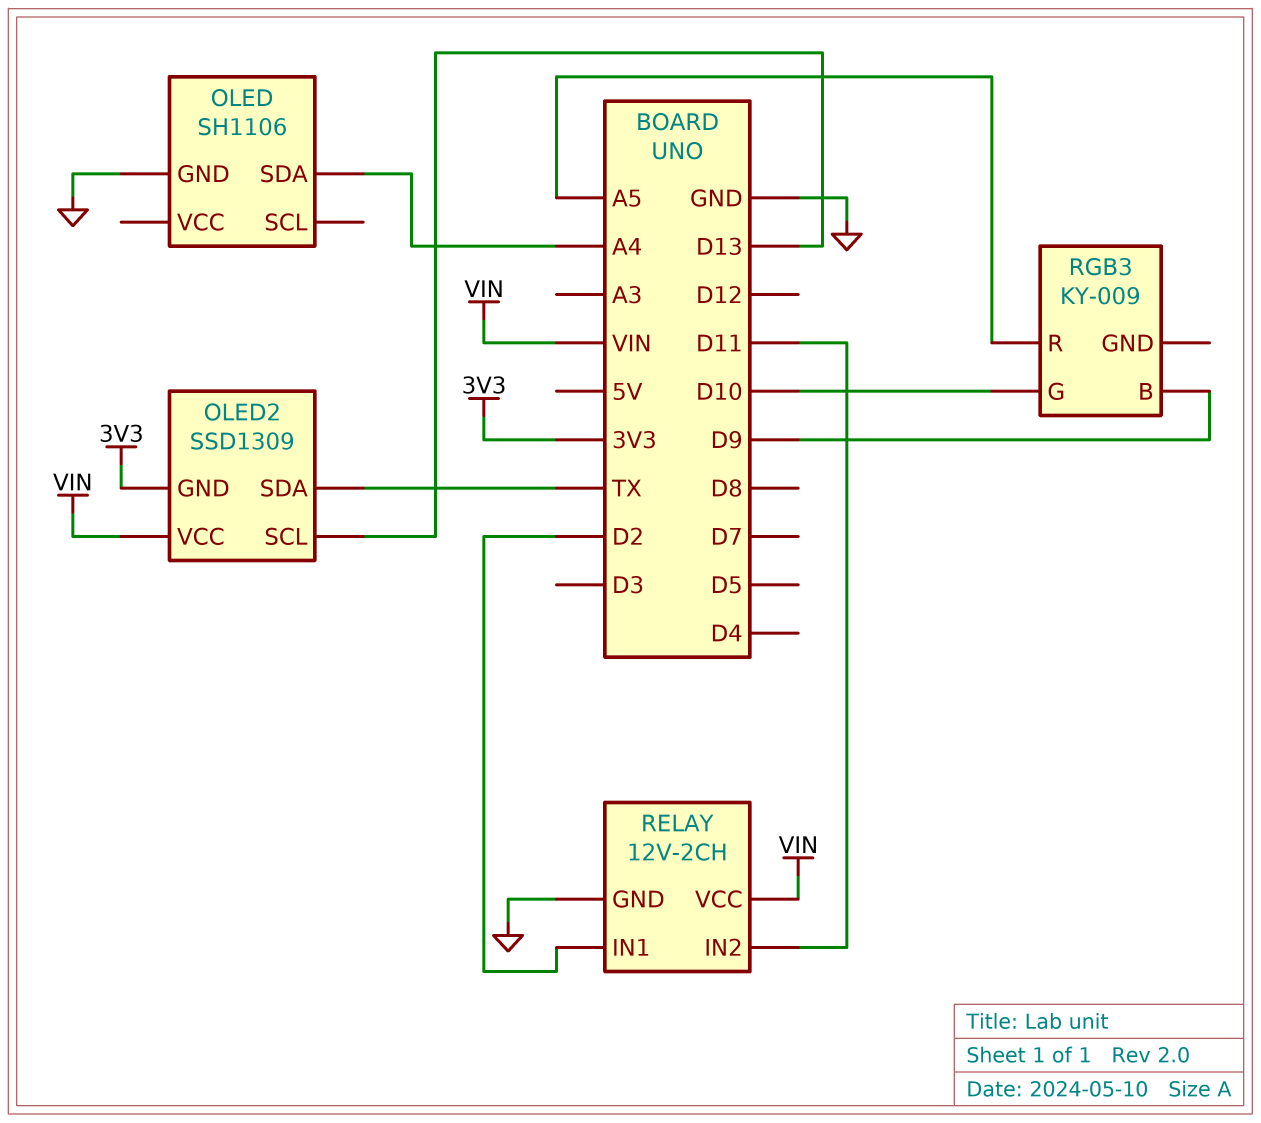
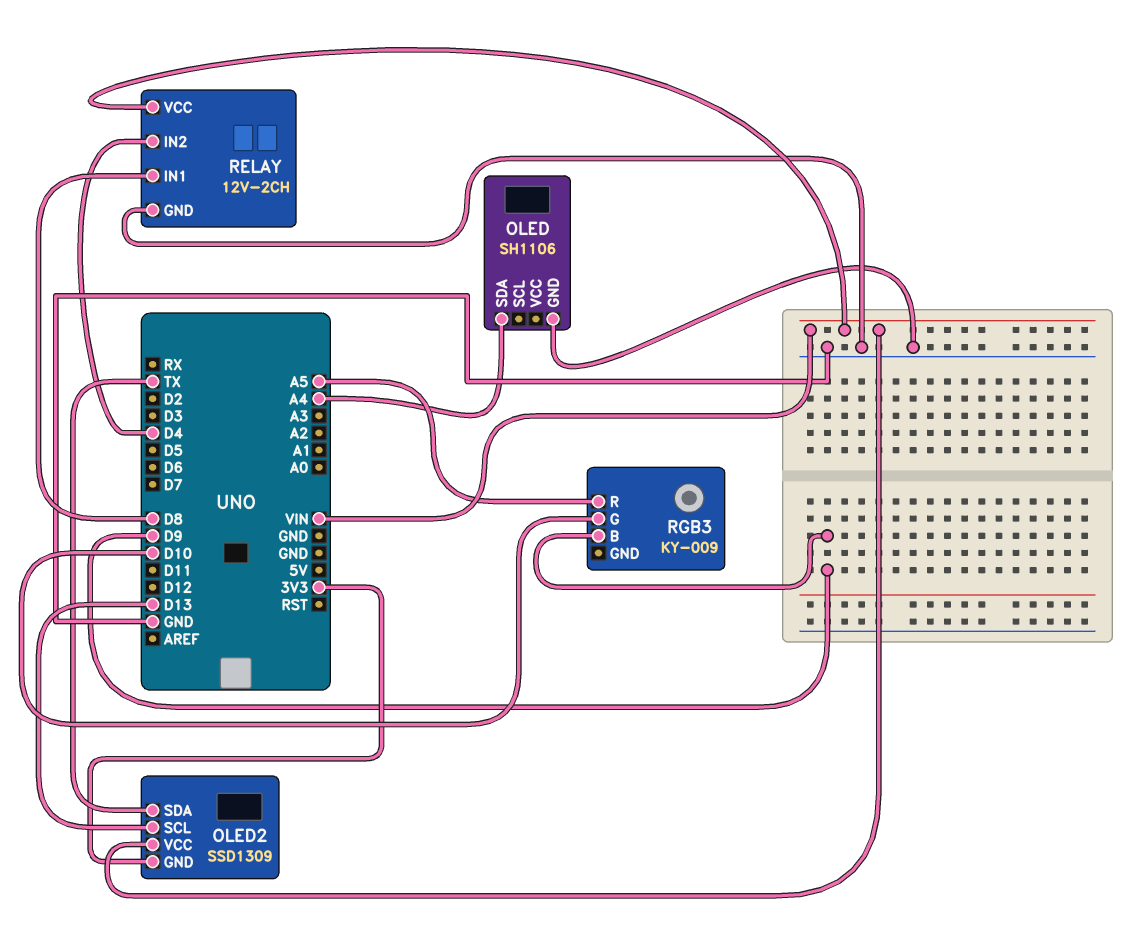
RELAY pin IN1: D2 -> D8
RELAY pin IN2: D11 -> D4

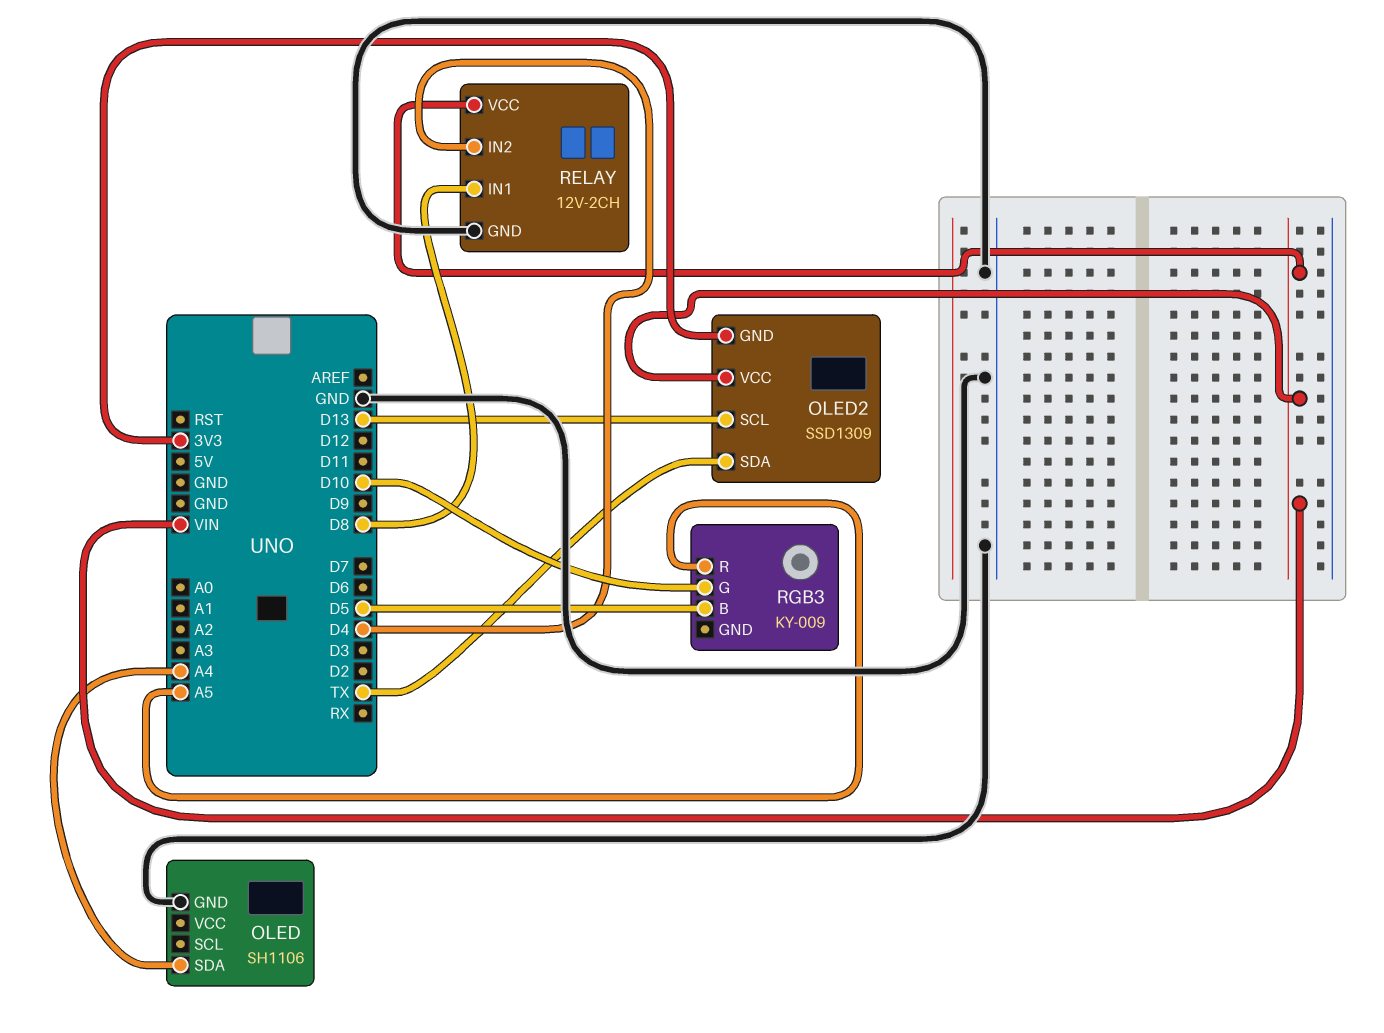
RGB3 pin B: D9 -> D5

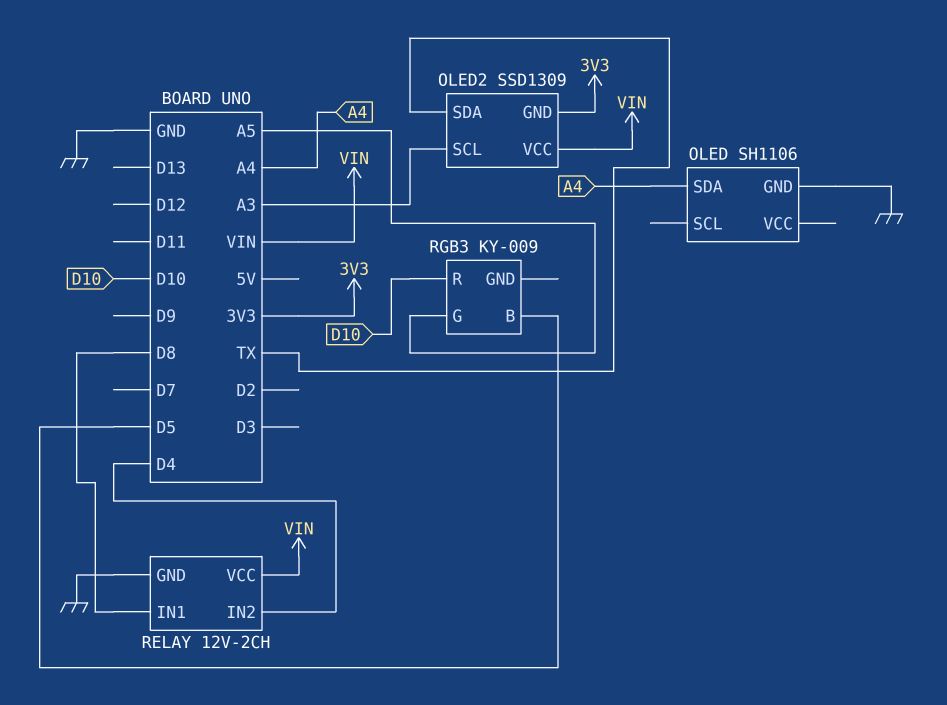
OLED2 pin SCL: D13 -> A3
RGB3 pin G: D10 -> A5
RGB3 pin R: A5 -> D10

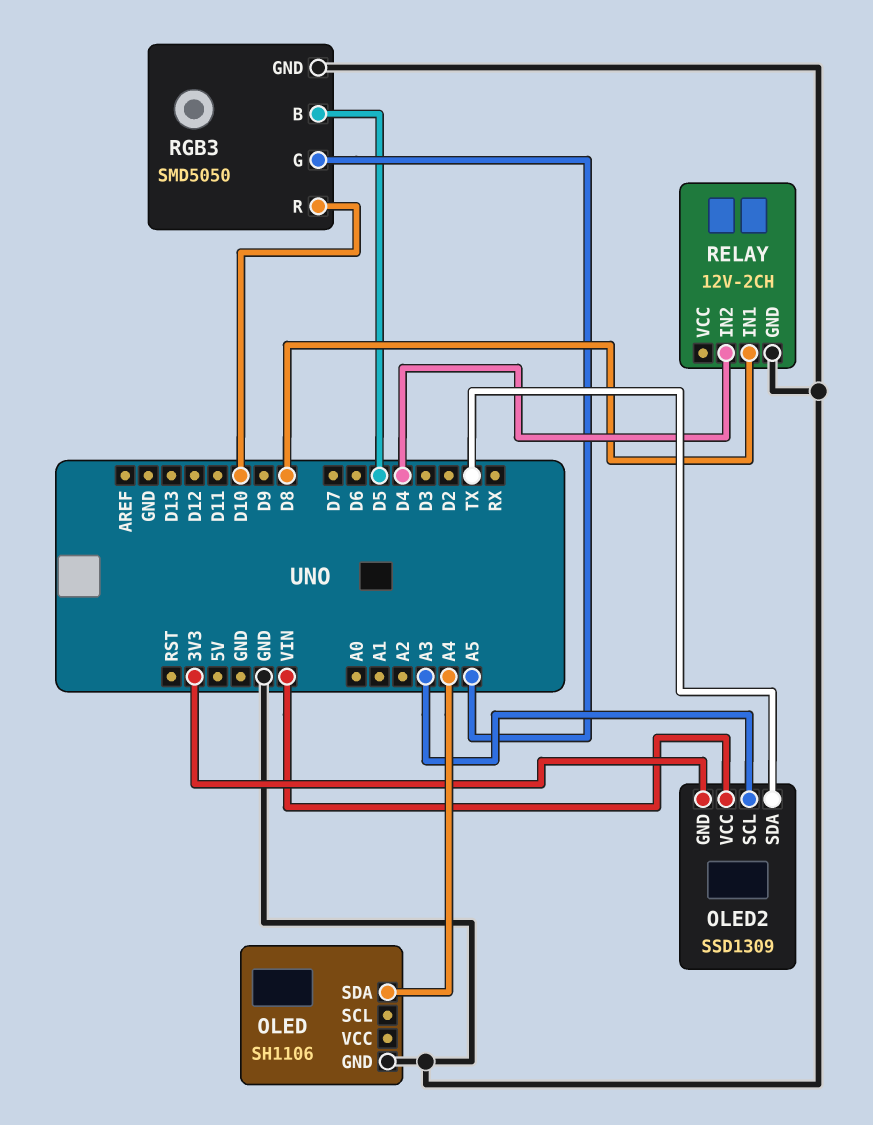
RELAY pin VCC: VIN -> none
RGB3: KY-009 -> SMD5050
RGB3 pin GND: none -> GND

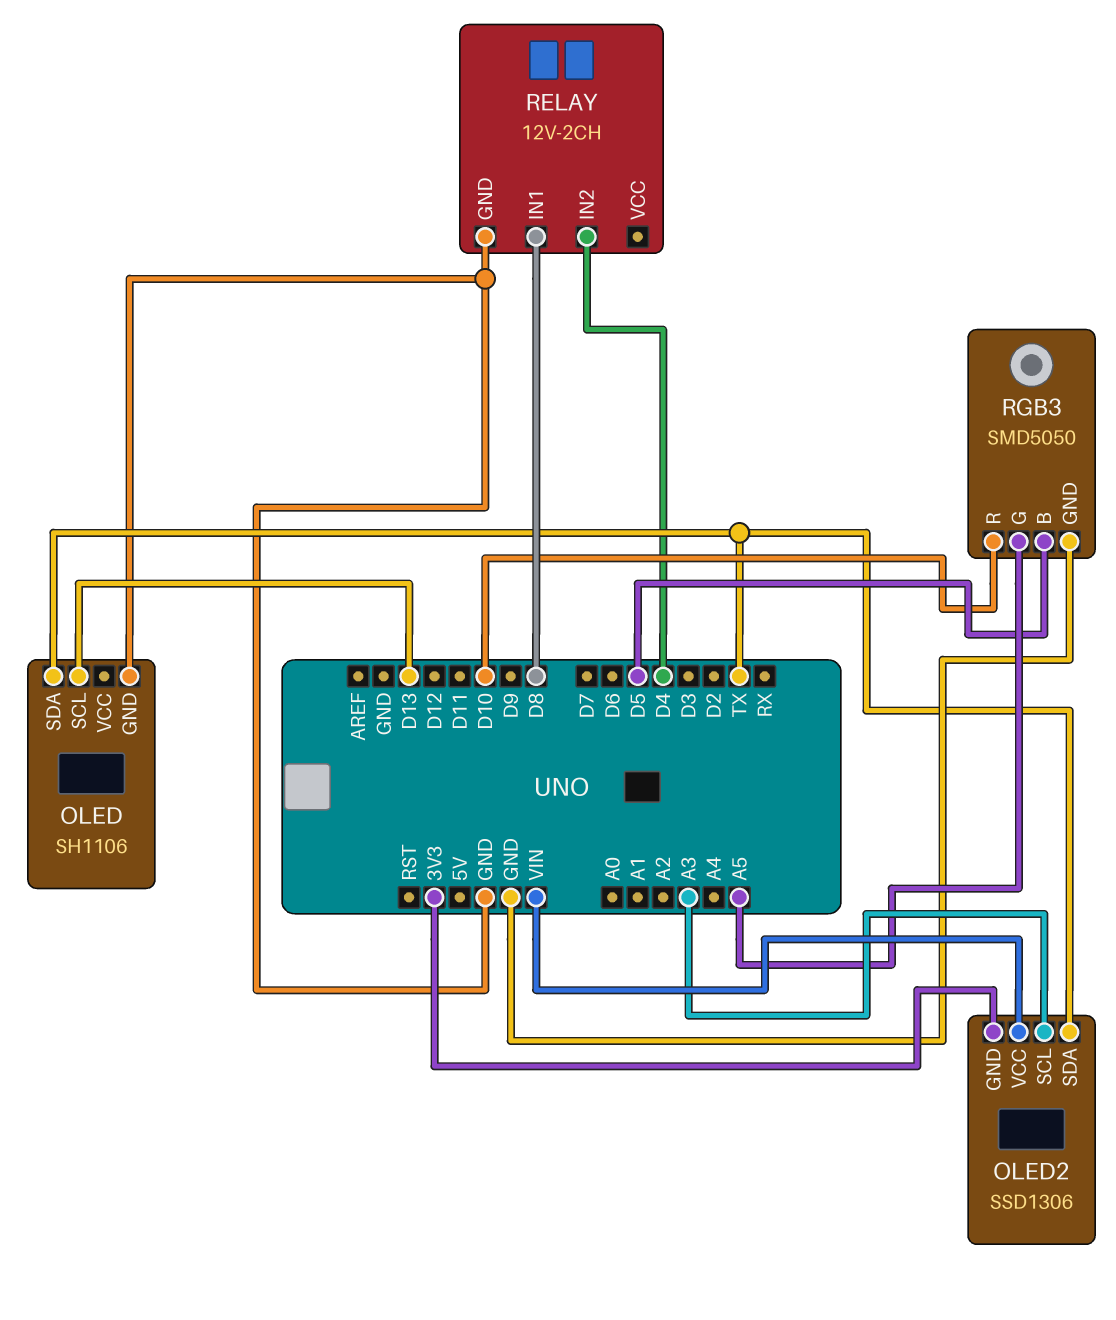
OLED pin SCL: none -> D13
OLED pin SDA: A4 -> TX
OLED2: SSD1309 -> SSD1306

